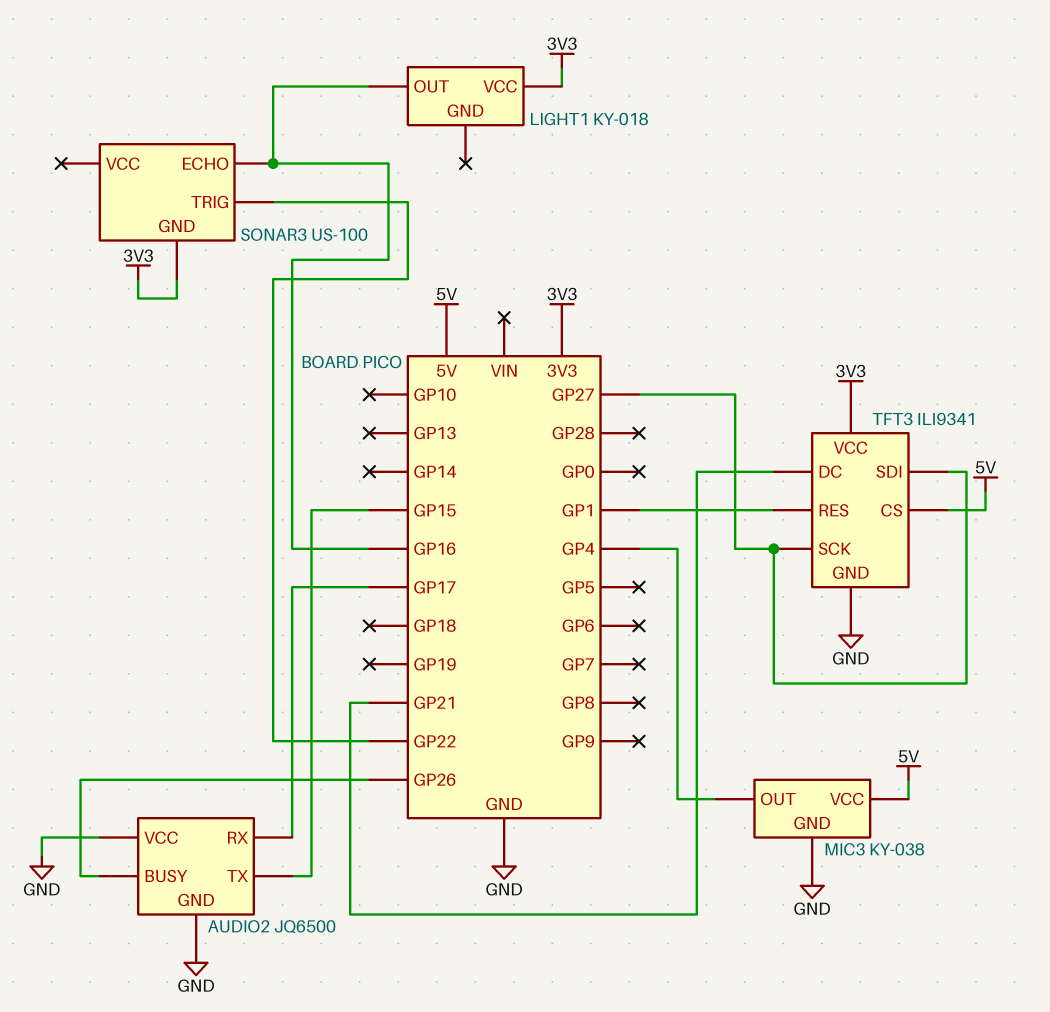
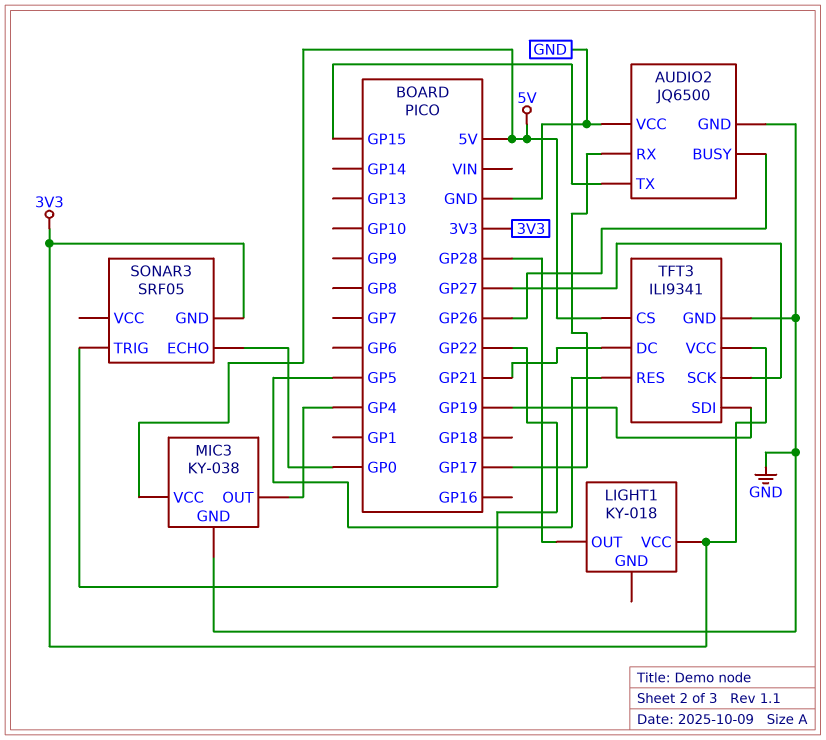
LIGHT1 pin OUT: GP16 -> GP28
SONAR3: US-100 -> SRF05
SONAR3 pin ECHO: GP16 -> GP0
TFT3 pin RES: GP1 -> GP5
TFT3 pin SDI: GP27 -> GP19

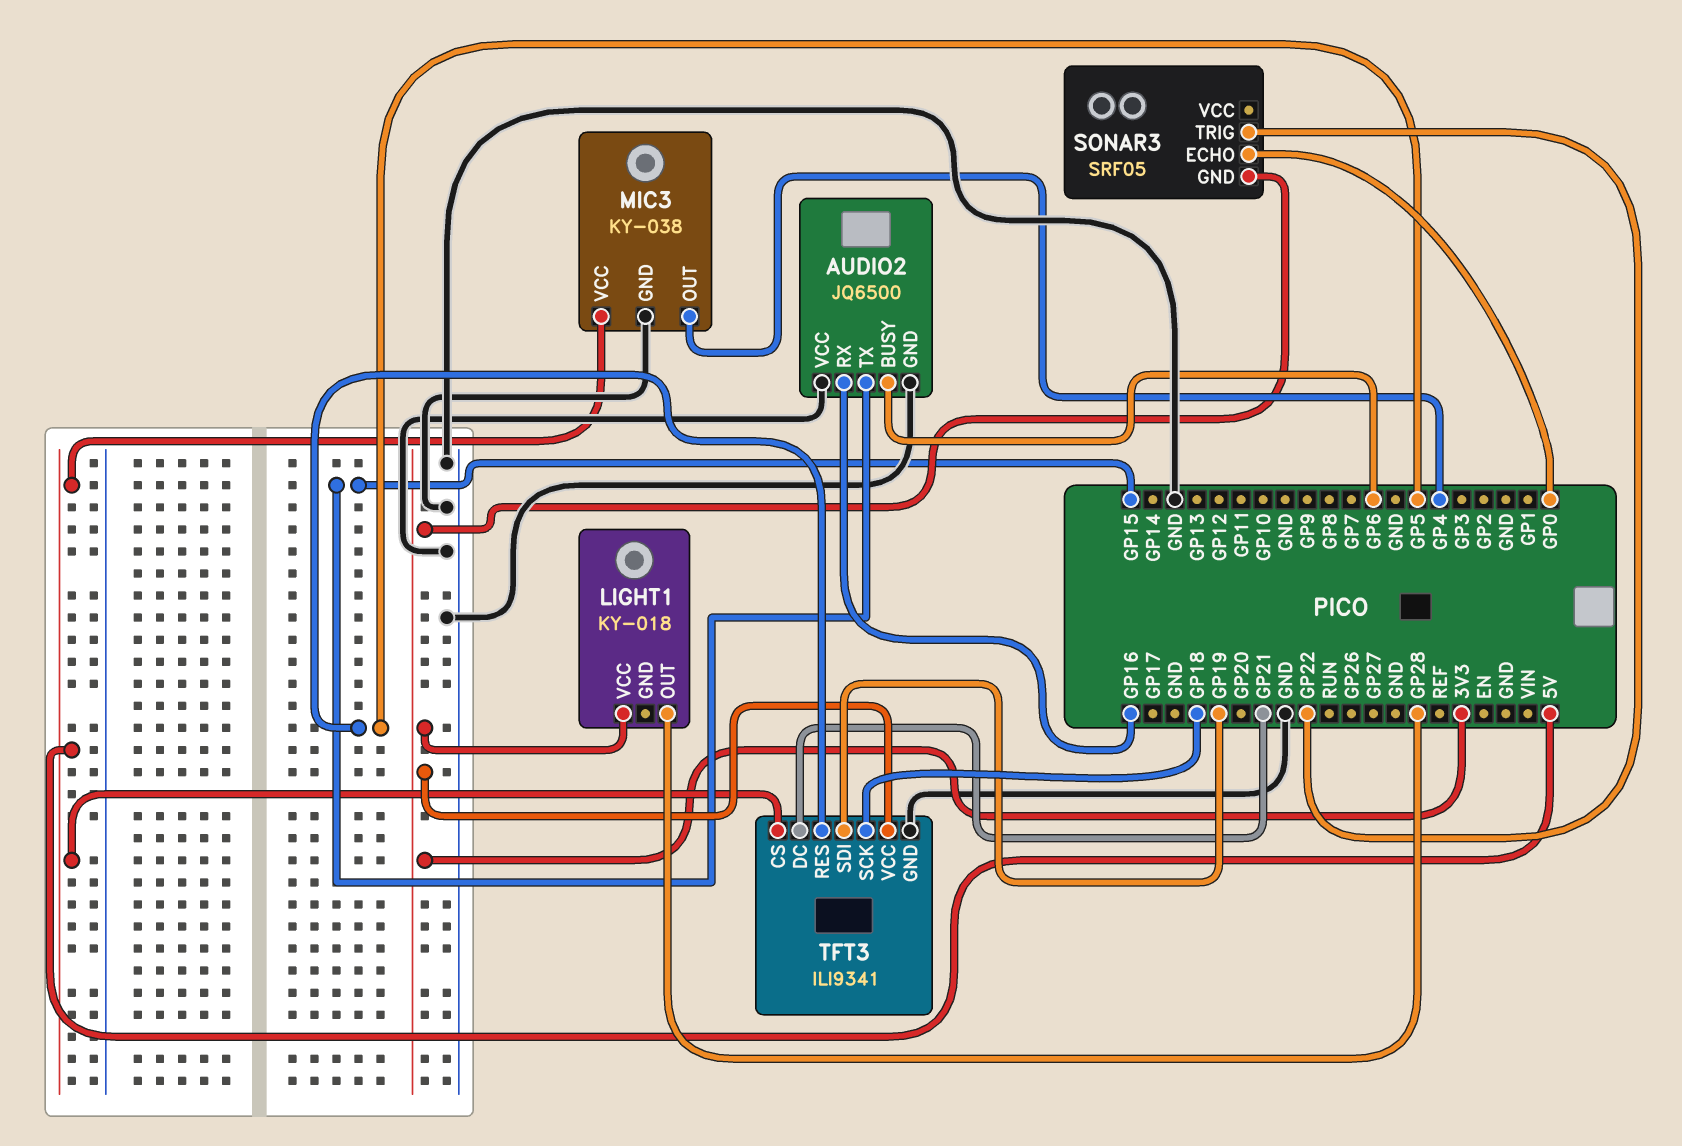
AUDIO2 pin BUSY: GP26 -> GP6
AUDIO2 pin RX: GP17 -> GP16
TFT3 pin SCK: GP27 -> GP18

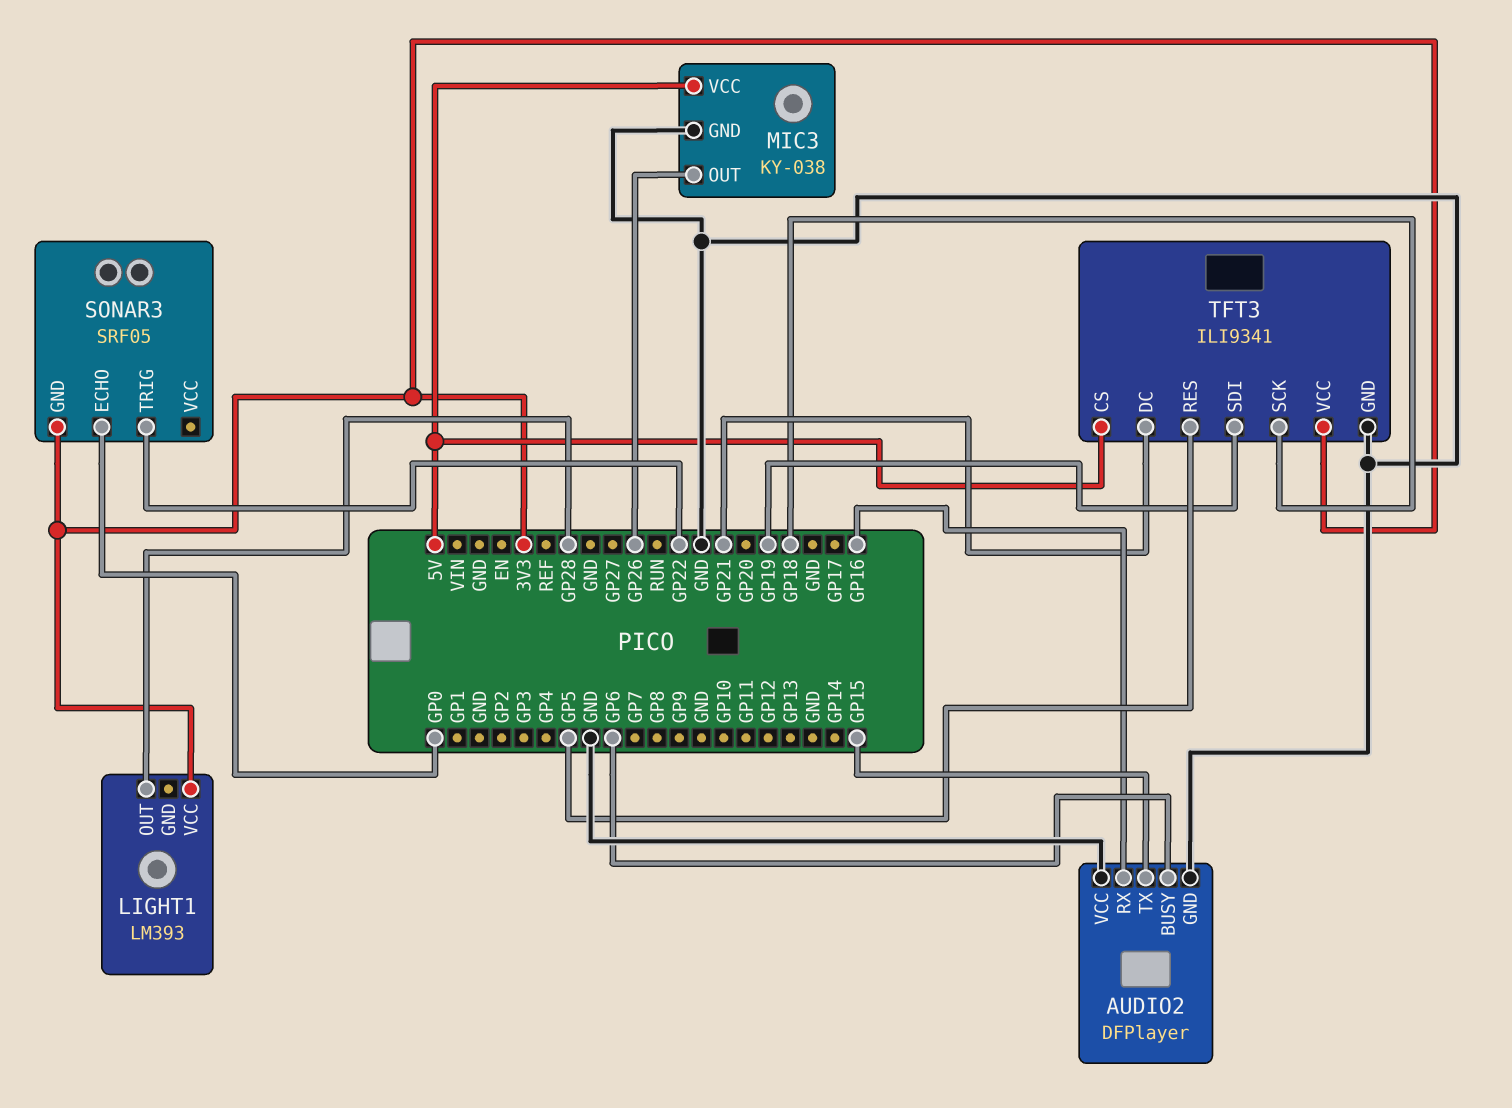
AUDIO2: JQ6500 -> DFPlayer
LIGHT1: KY-018 -> LM393
MIC3 pin OUT: GP4 -> GP26

